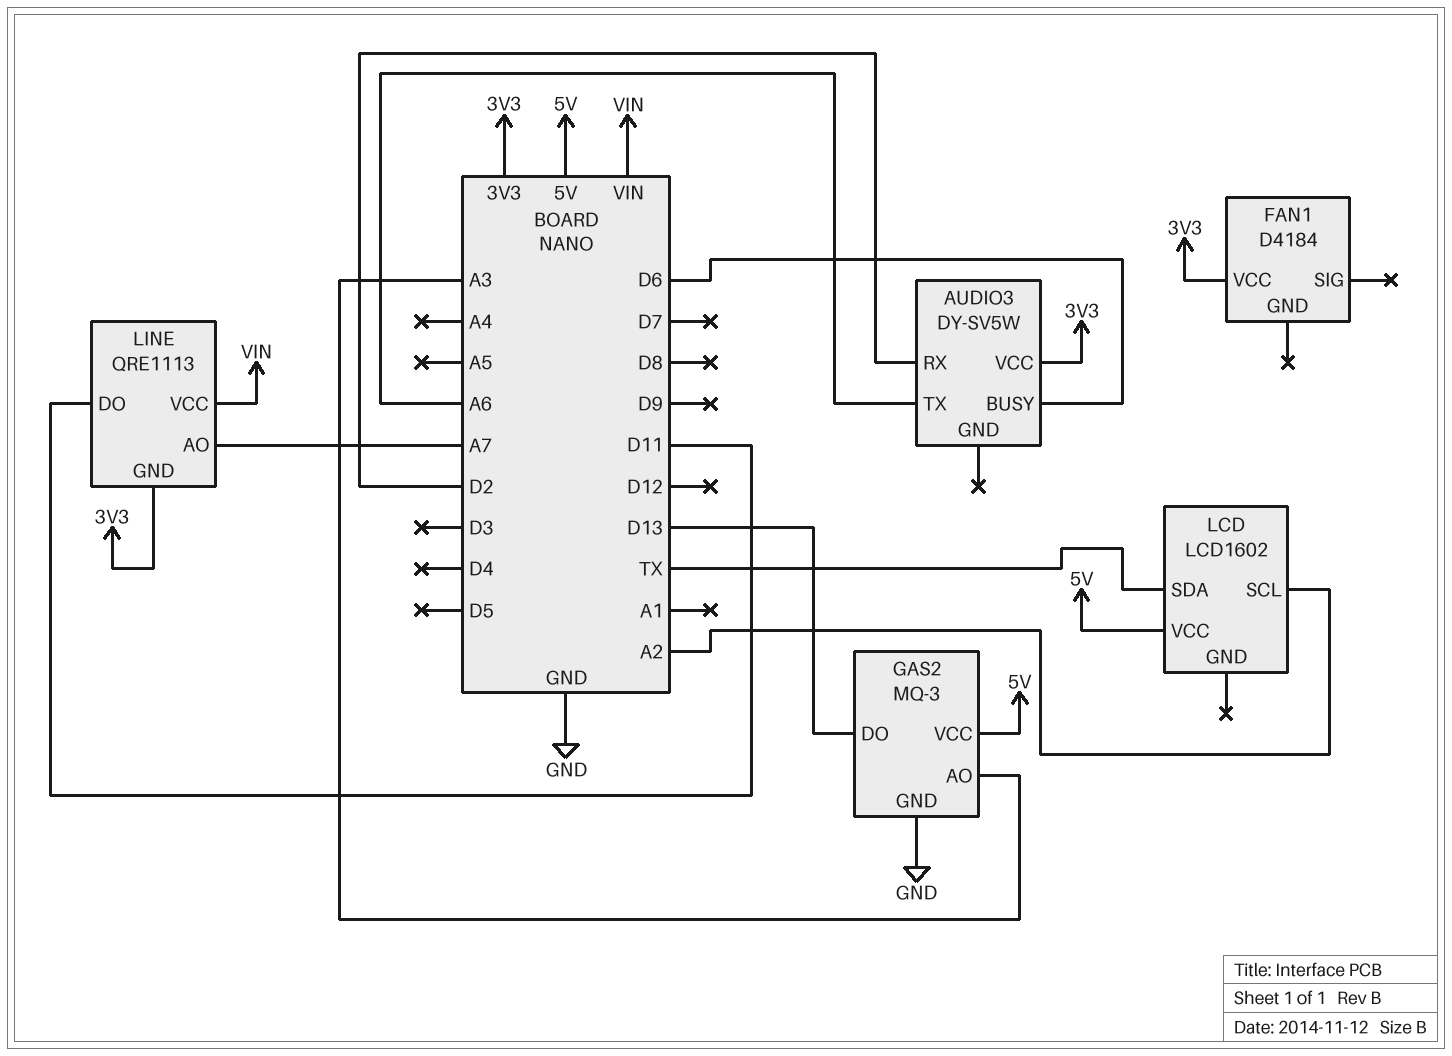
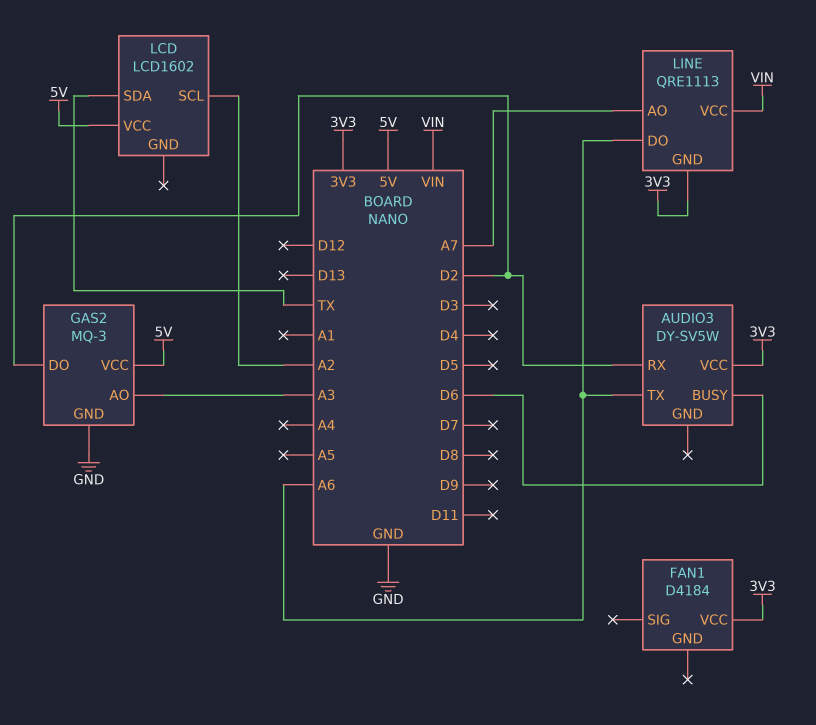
GAS2 pin DO: D13 -> D2
LINE pin DO: D11 -> A6

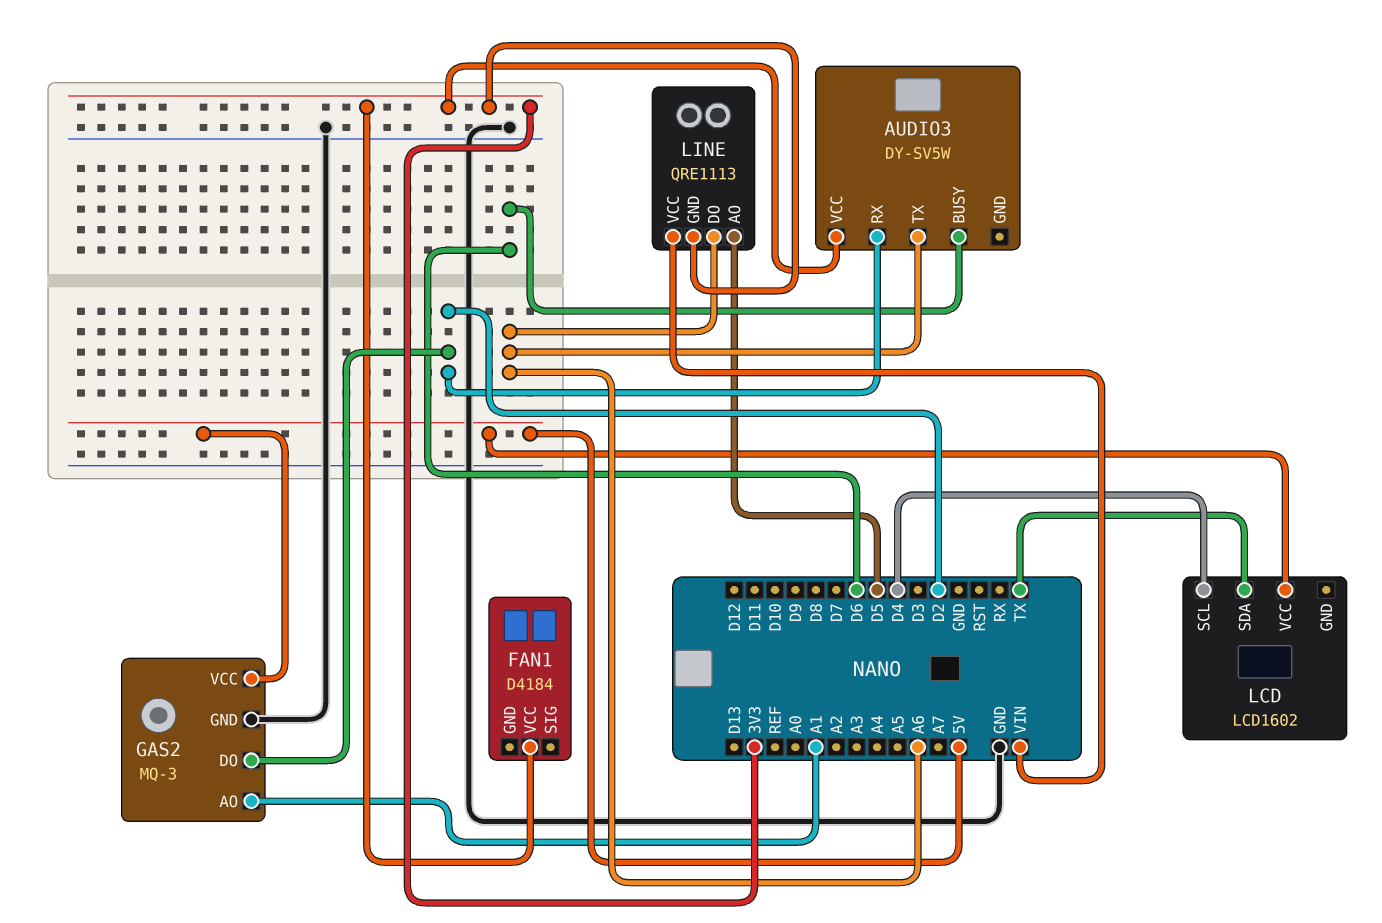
GAS2 pin AO: A3 -> A1
LCD pin SCL: A2 -> D4
LINE pin AO: A7 -> D5

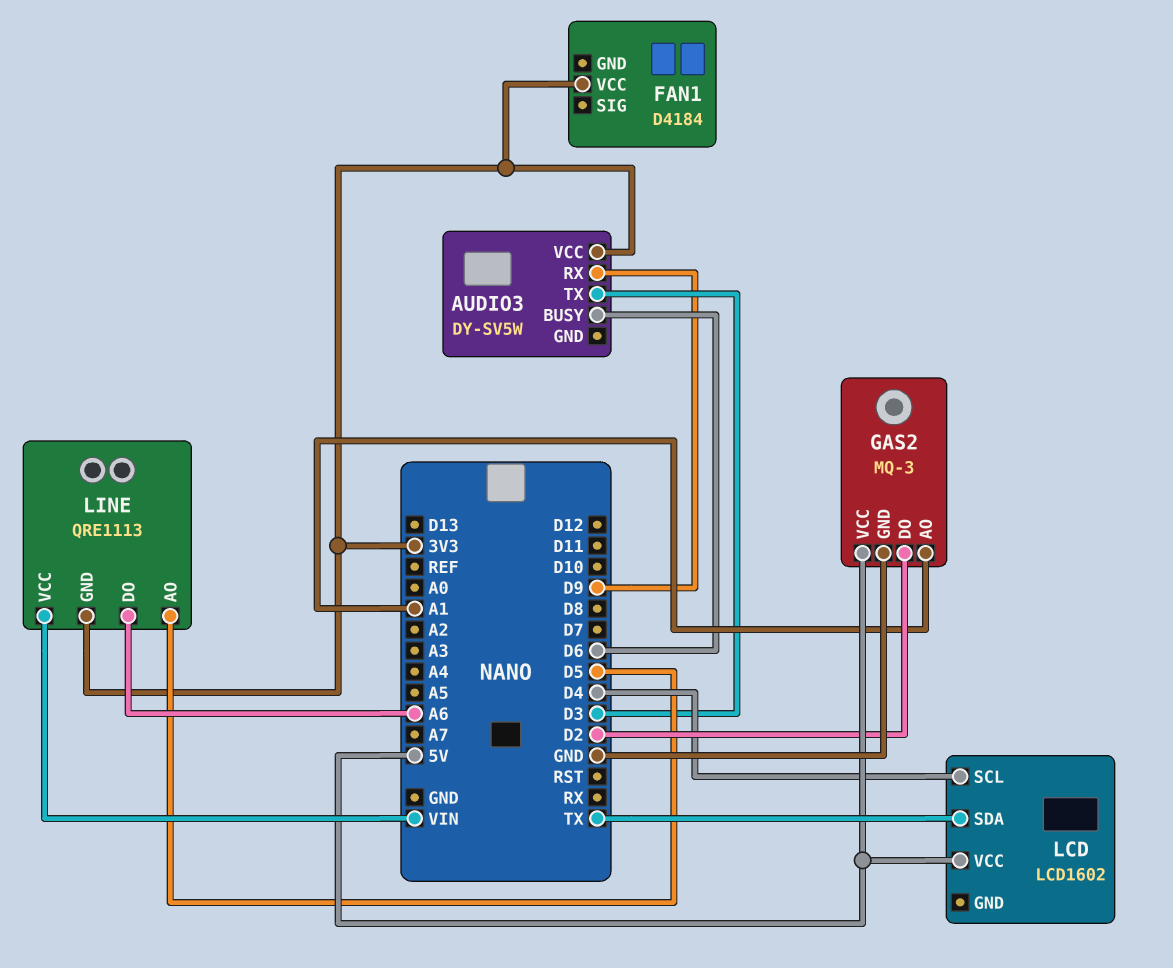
AUDIO3 pin RX: D2 -> D9
AUDIO3 pin TX: A6 -> D3

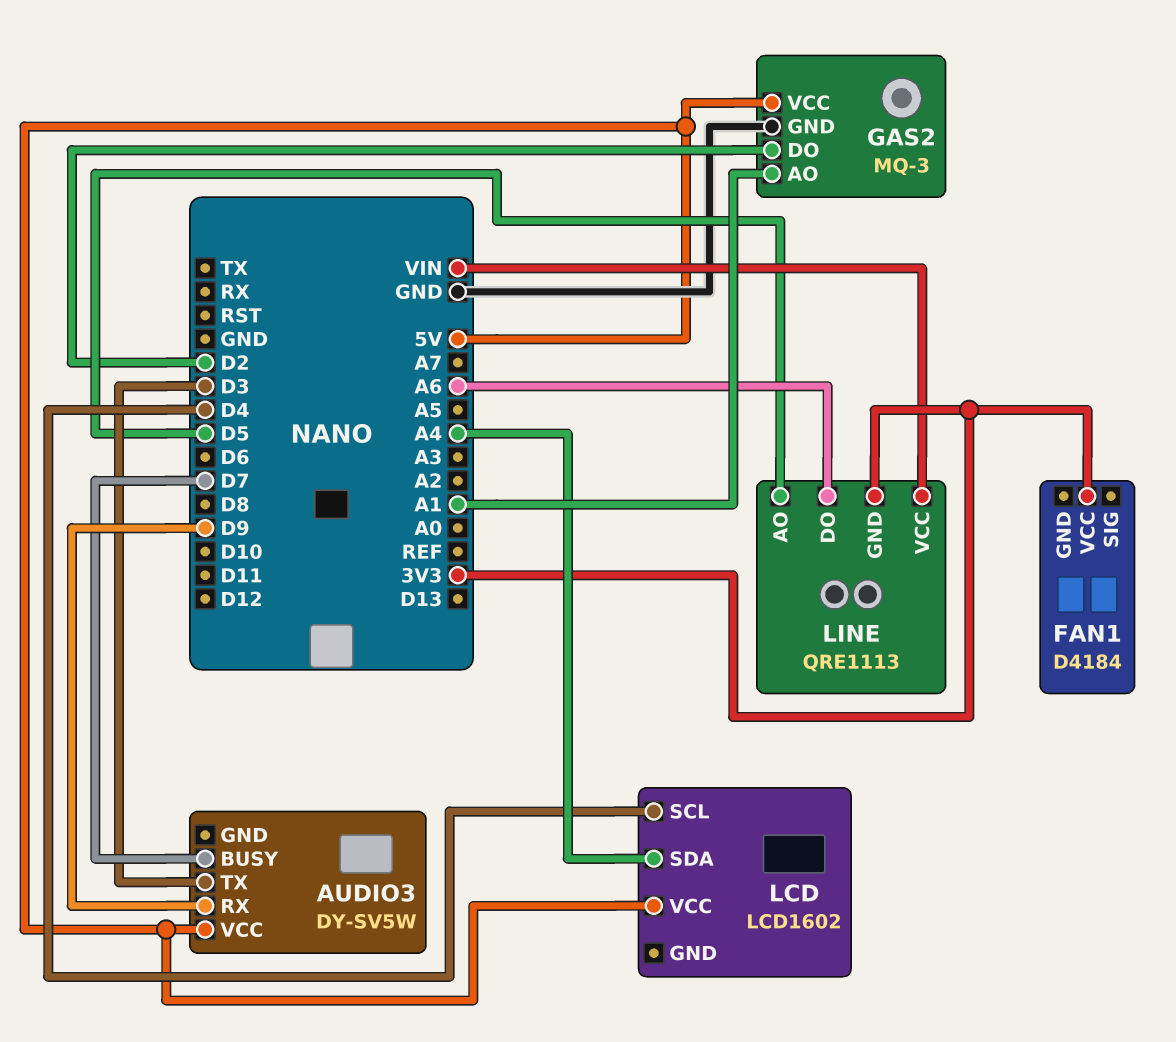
AUDIO3 pin BUSY: D6 -> D7
AUDIO3 pin VCC: 3V3 -> 5V
LCD pin SDA: TX -> A4

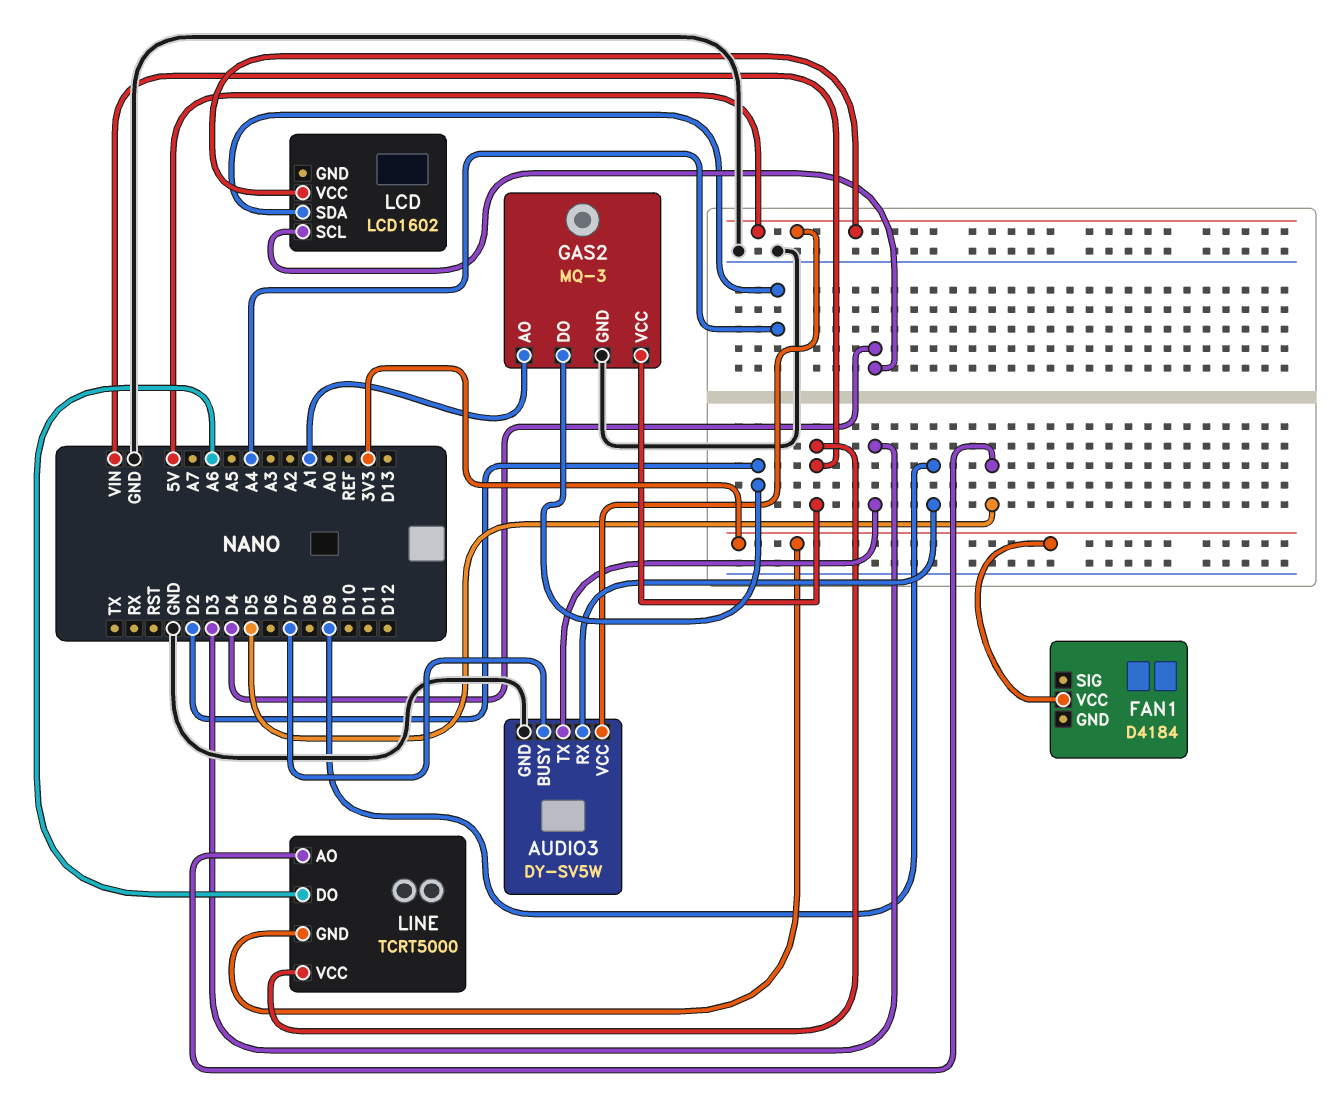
AUDIO3 pin GND: none -> GND
GAS2 pin VCC: 5V -> VIN
LINE: QRE1113 -> TCRT5000

